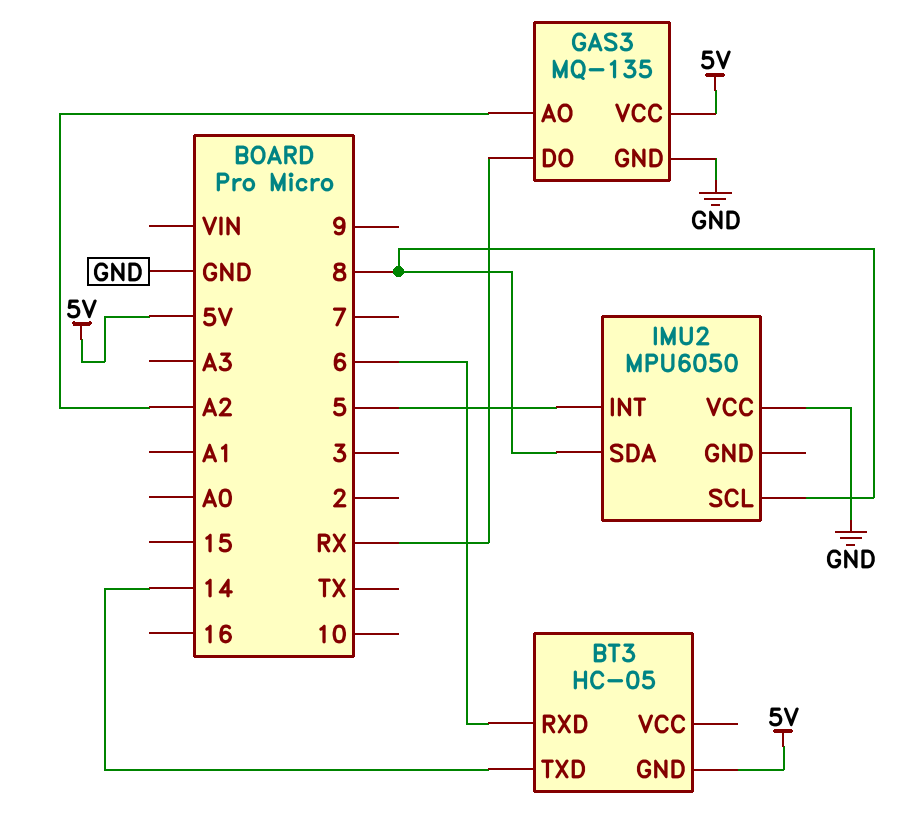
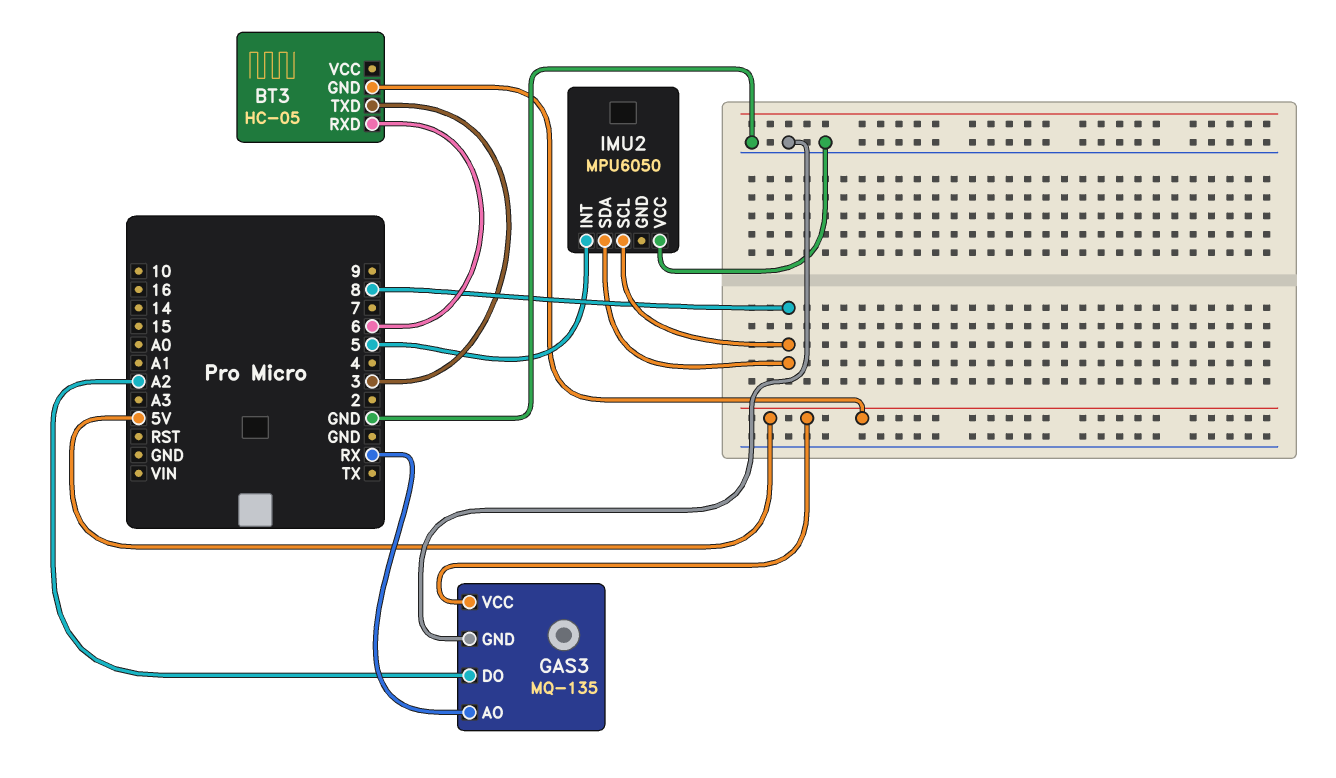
BT3 pin TXD: 14 -> 3
GAS3 pin AO: A2 -> RX
GAS3 pin DO: RX -> A2

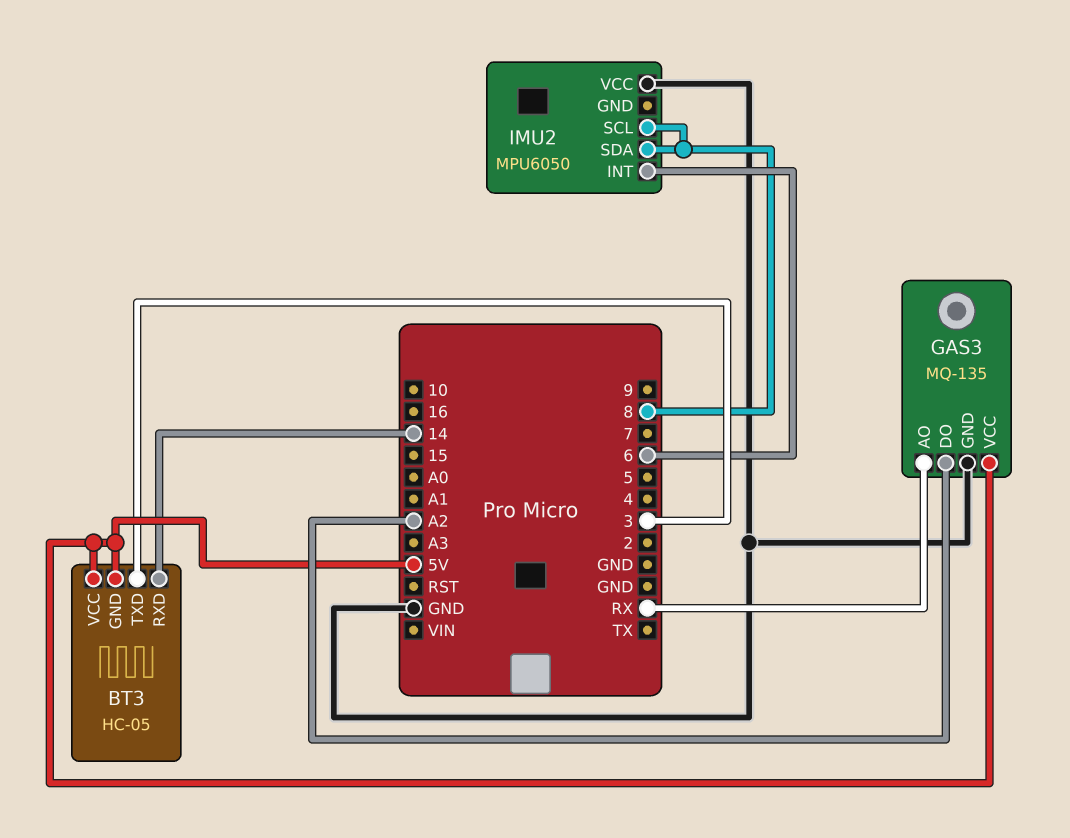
BT3 pin RXD: 6 -> 14
BT3 pin VCC: none -> 5V
IMU2 pin INT: 5 -> 6

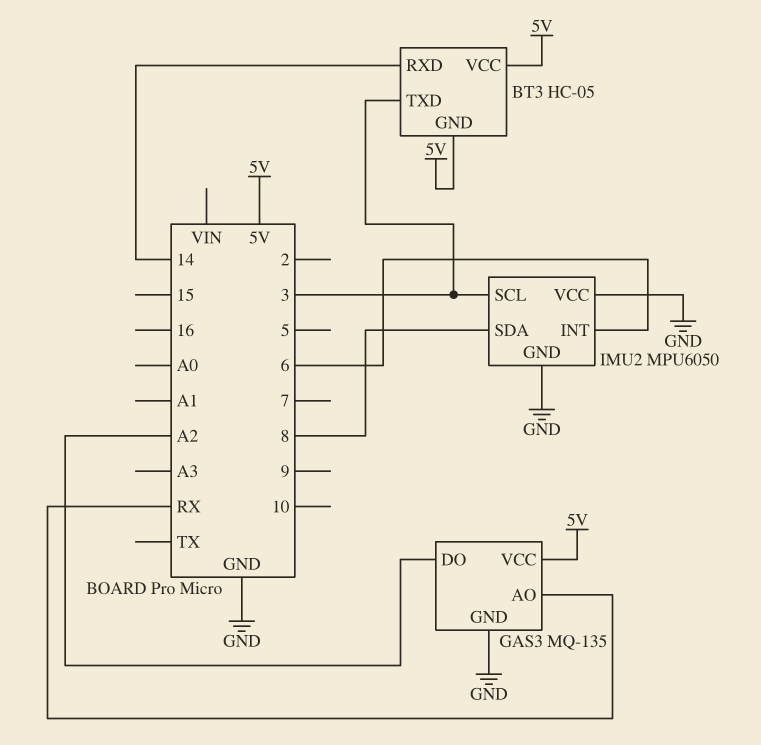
IMU2 pin GND: none -> GND
IMU2 pin SCL: 8 -> 3

